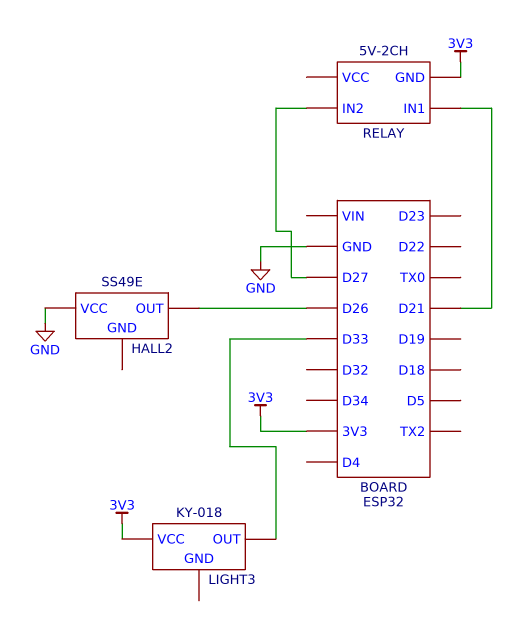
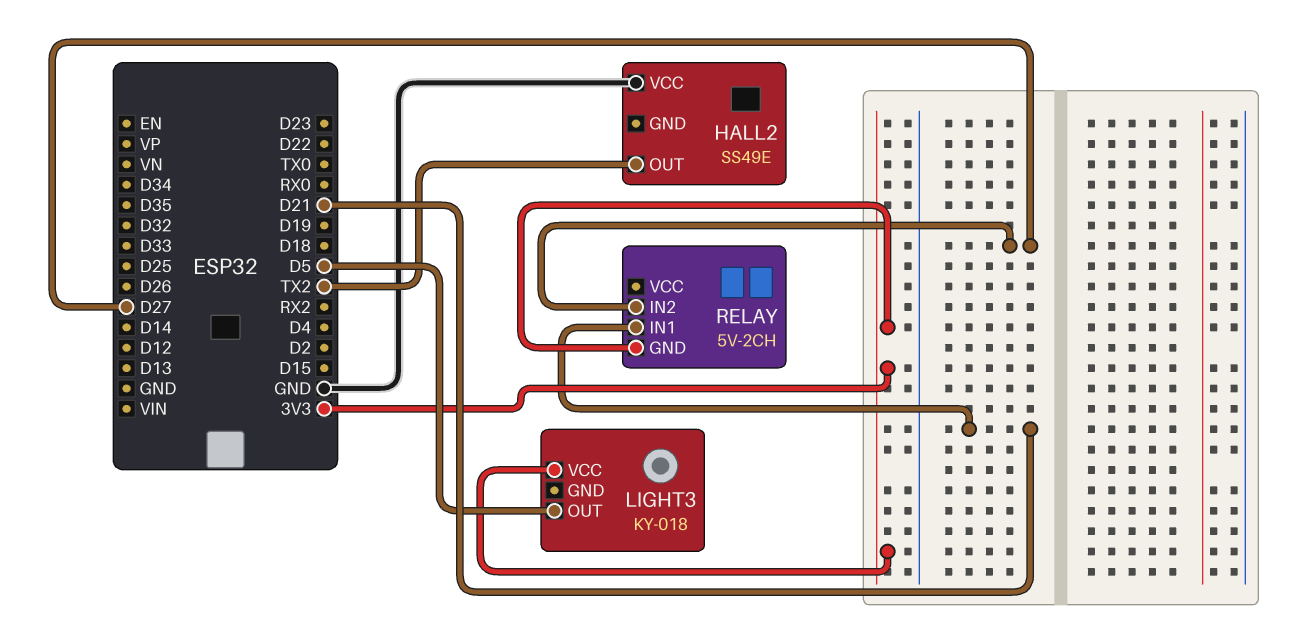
HALL2 pin OUT: D26 -> TX2
LIGHT3 pin OUT: D33 -> D5

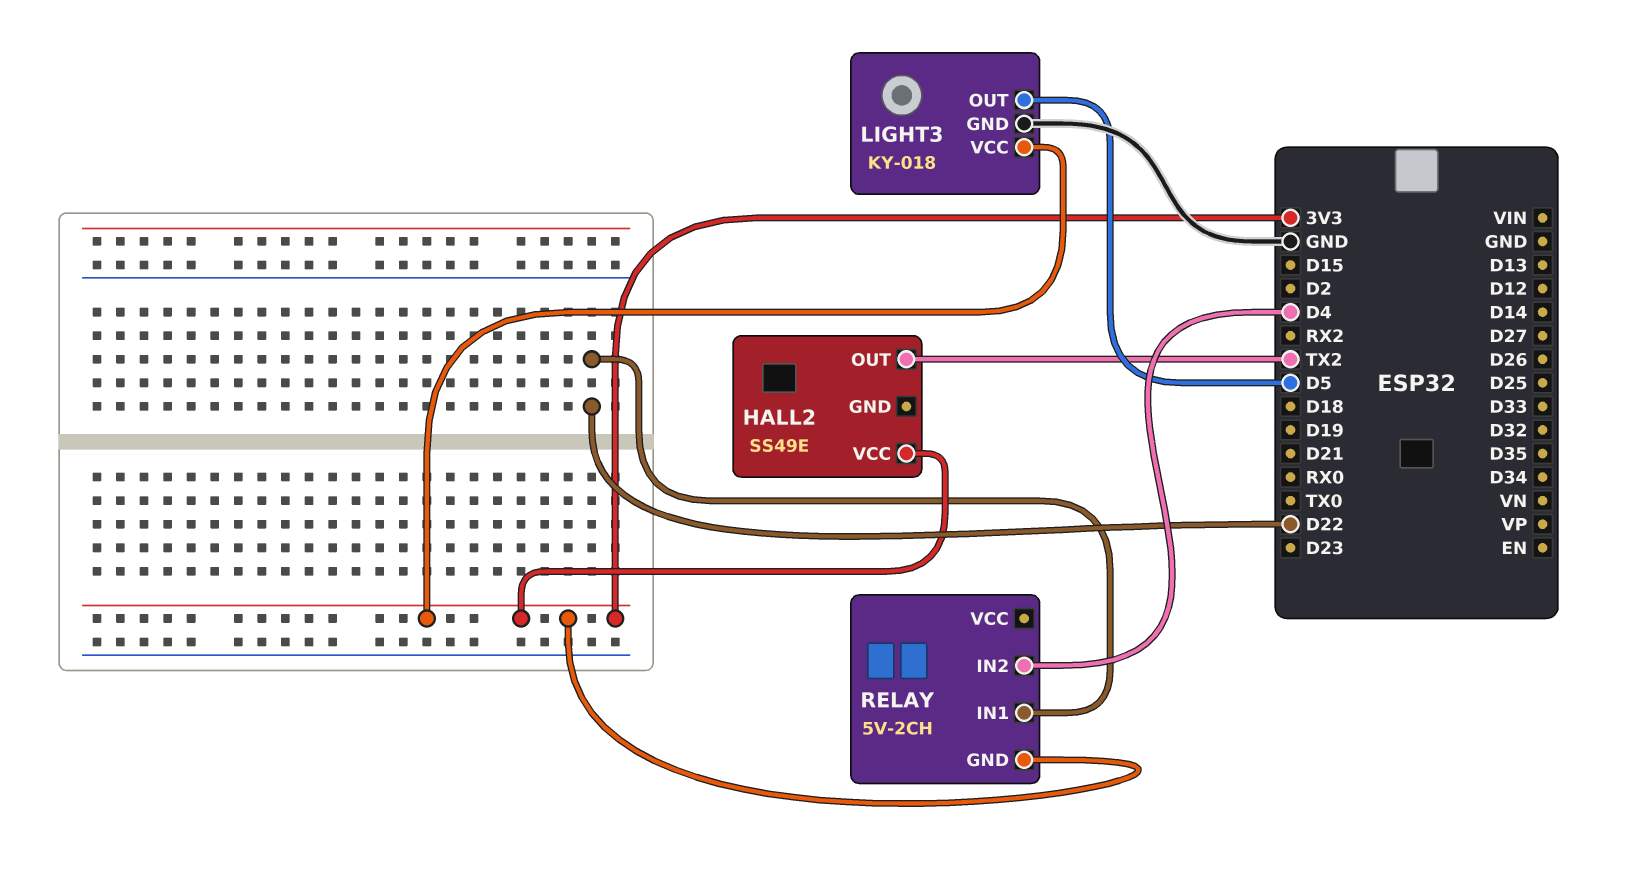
HALL2 pin VCC: GND -> 3V3
LIGHT3 pin GND: none -> GND
RELAY pin IN1: D21 -> D22
RELAY pin IN2: D27 -> D4

